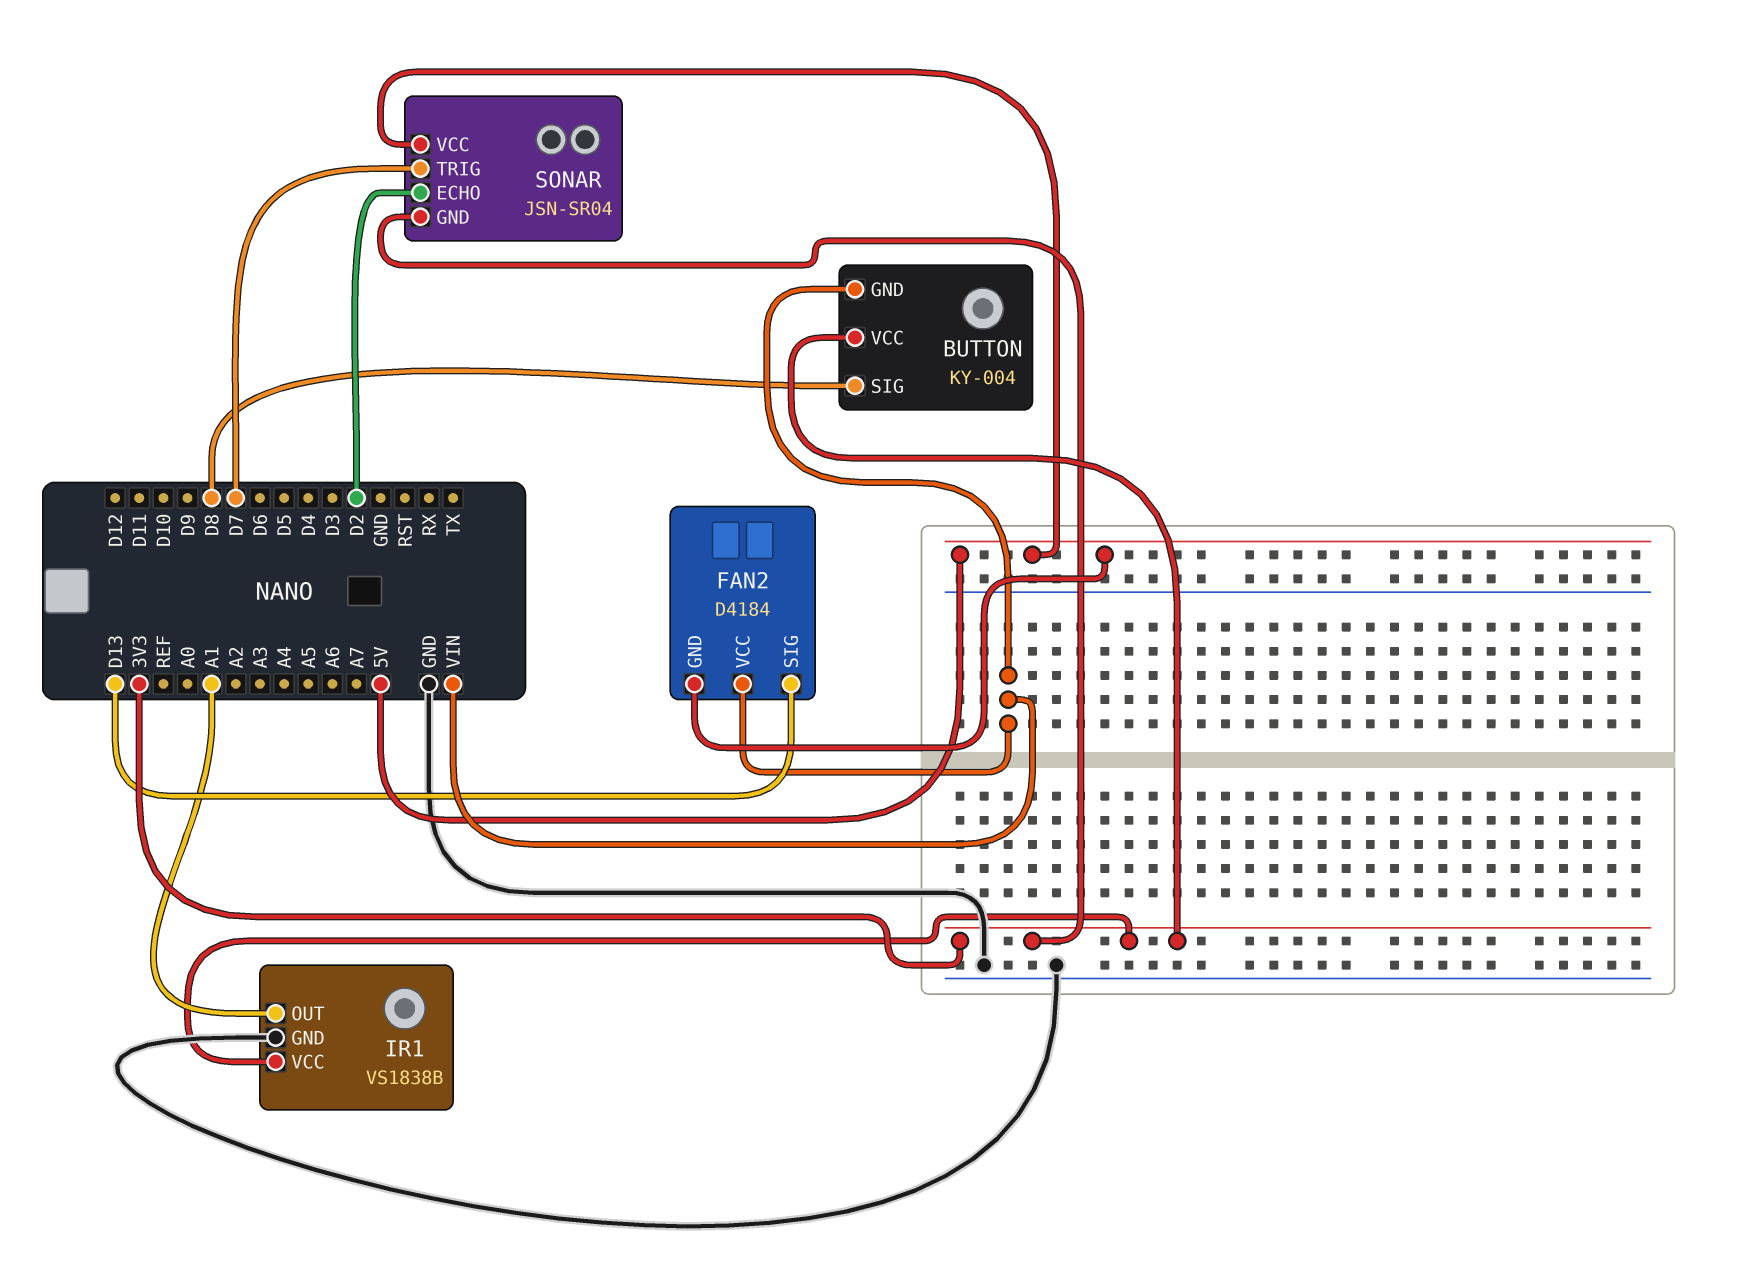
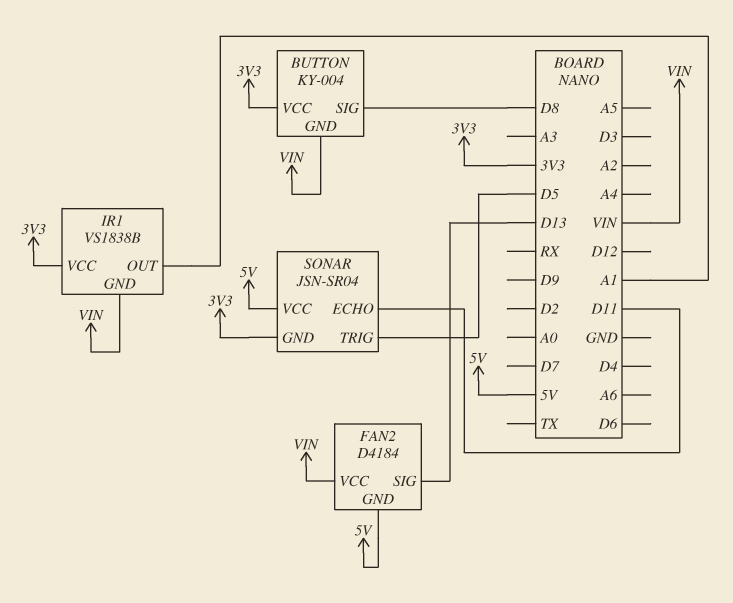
IR1 pin GND: GND -> VIN
SONAR pin ECHO: D2 -> D11
SONAR pin TRIG: D7 -> D5

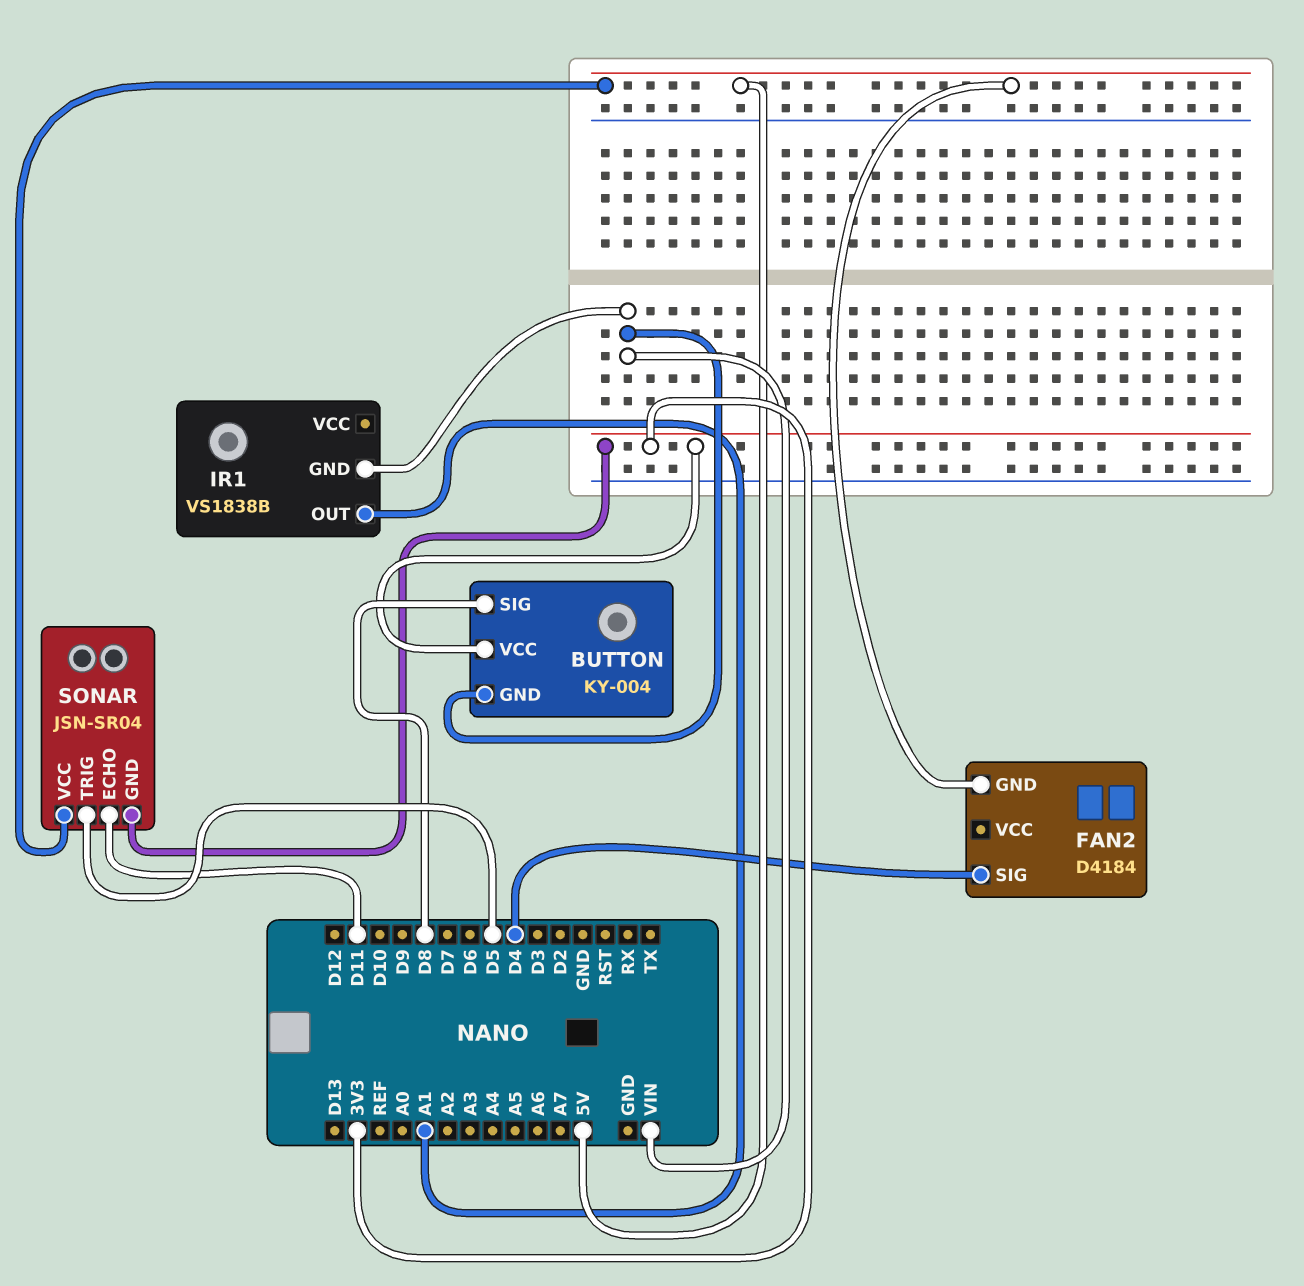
FAN2 pin SIG: D13 -> D4
FAN2 pin VCC: VIN -> none
IR1 pin VCC: 3V3 -> none

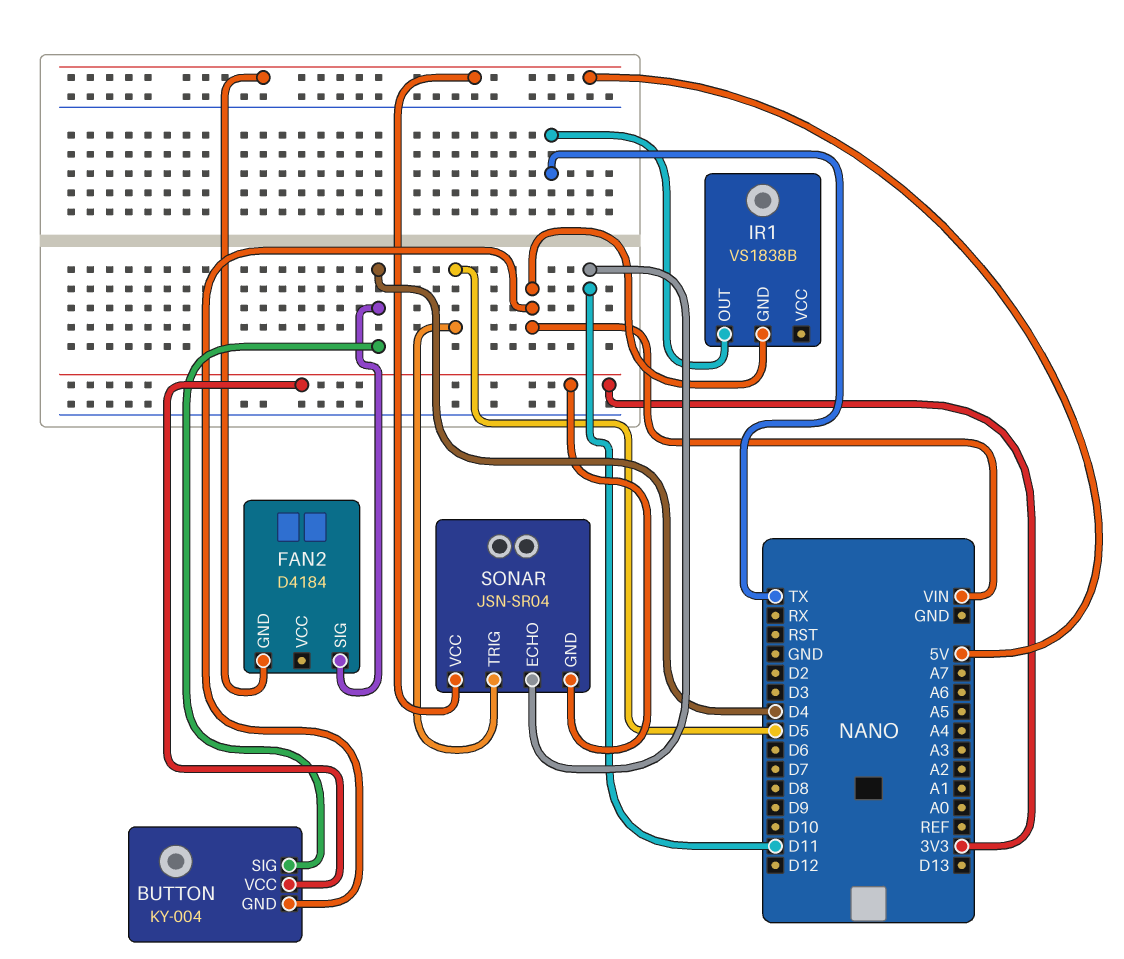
BUTTON pin SIG: D8 -> D4
IR1 pin OUT: A1 -> TX

